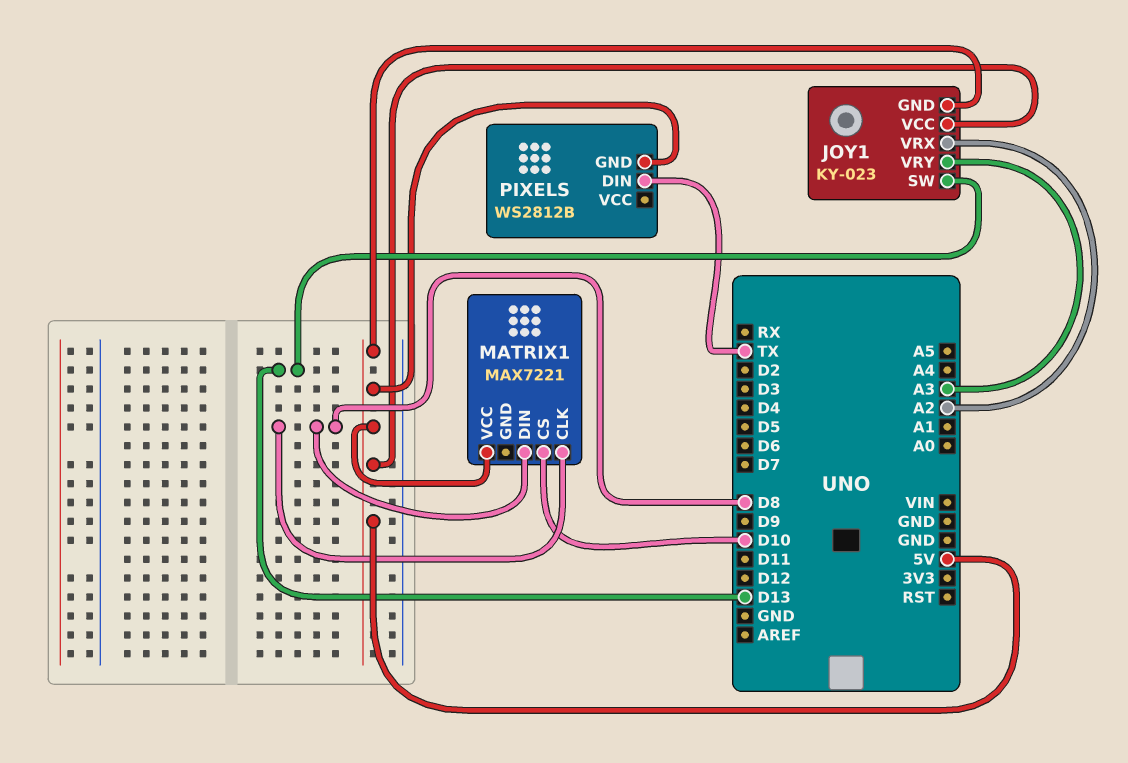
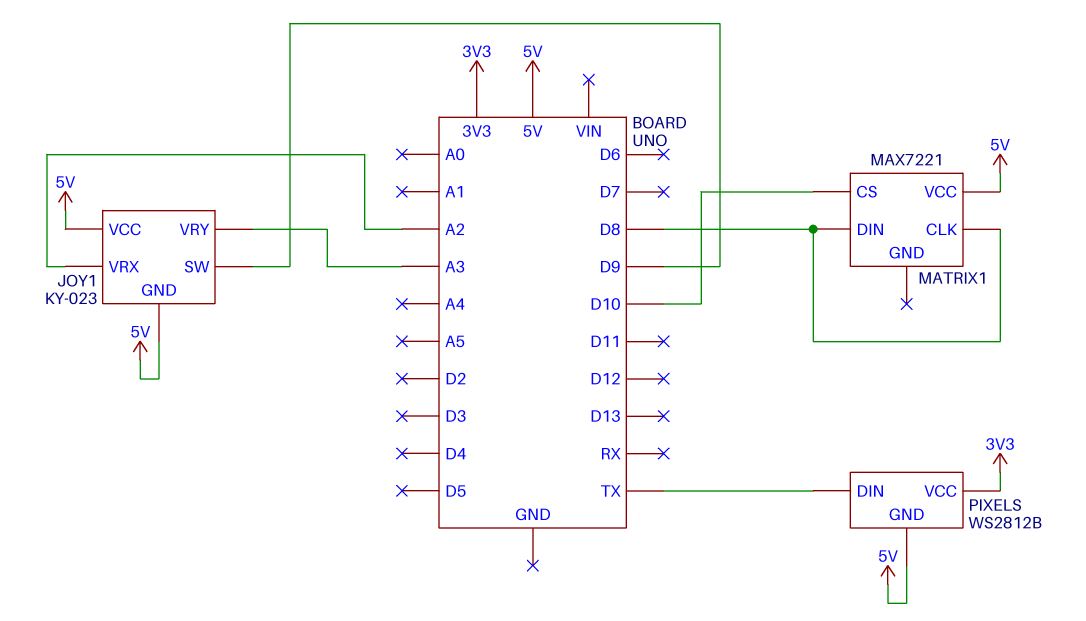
JOY1 pin SW: D13 -> D9
PIXELS pin VCC: none -> 3V3

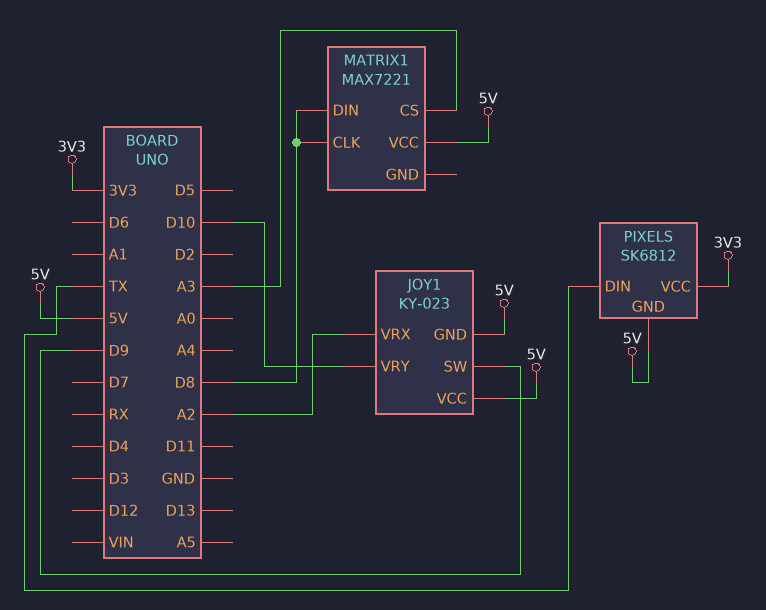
JOY1 pin VRY: A3 -> D10
MATRIX1 pin CS: D10 -> A3
PIXELS: WS2812B -> SK6812

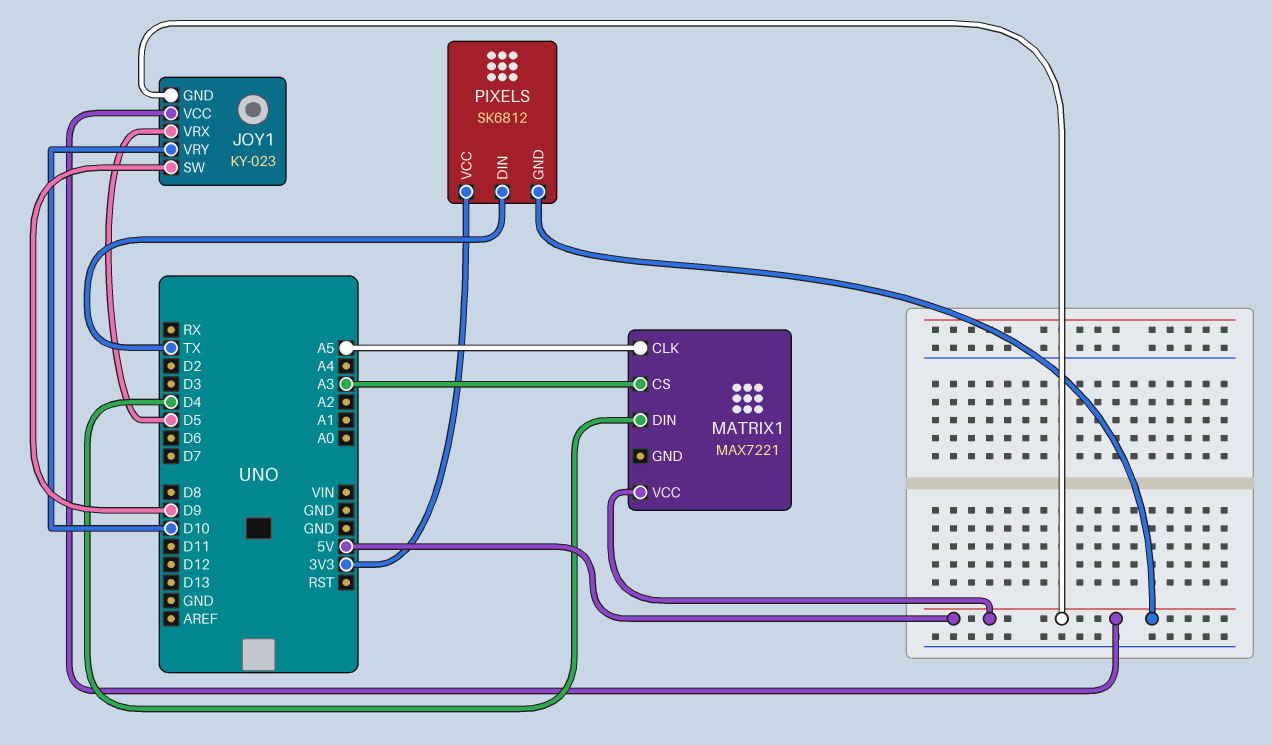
JOY1 pin VRX: A2 -> D5
MATRIX1 pin CLK: D8 -> A5
MATRIX1 pin DIN: D8 -> D4

